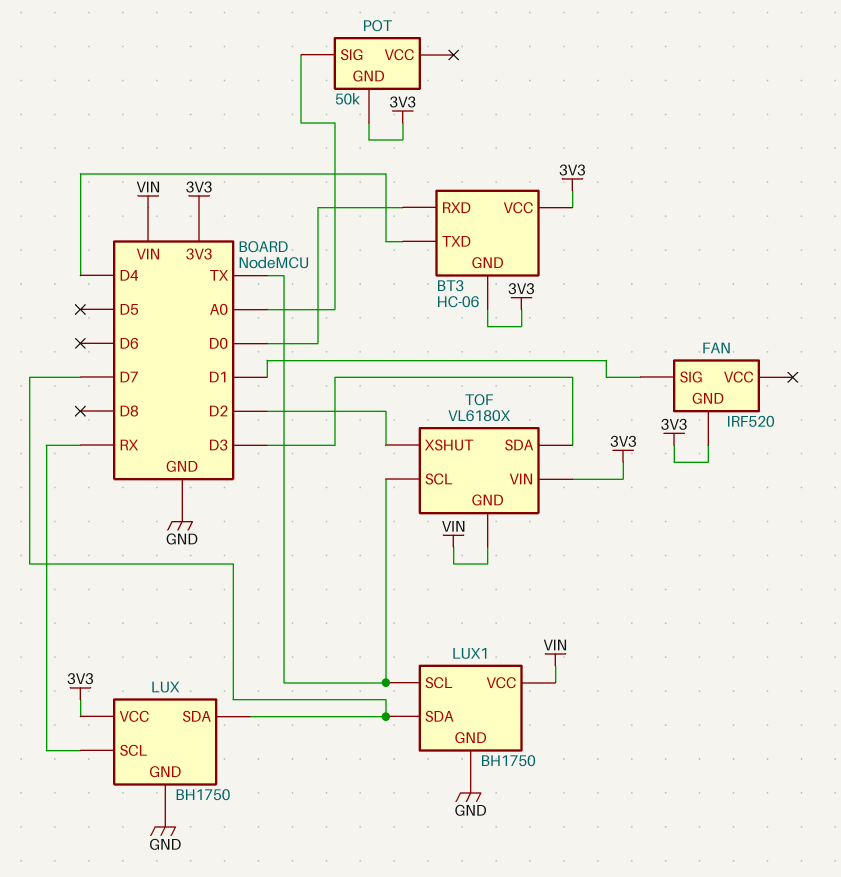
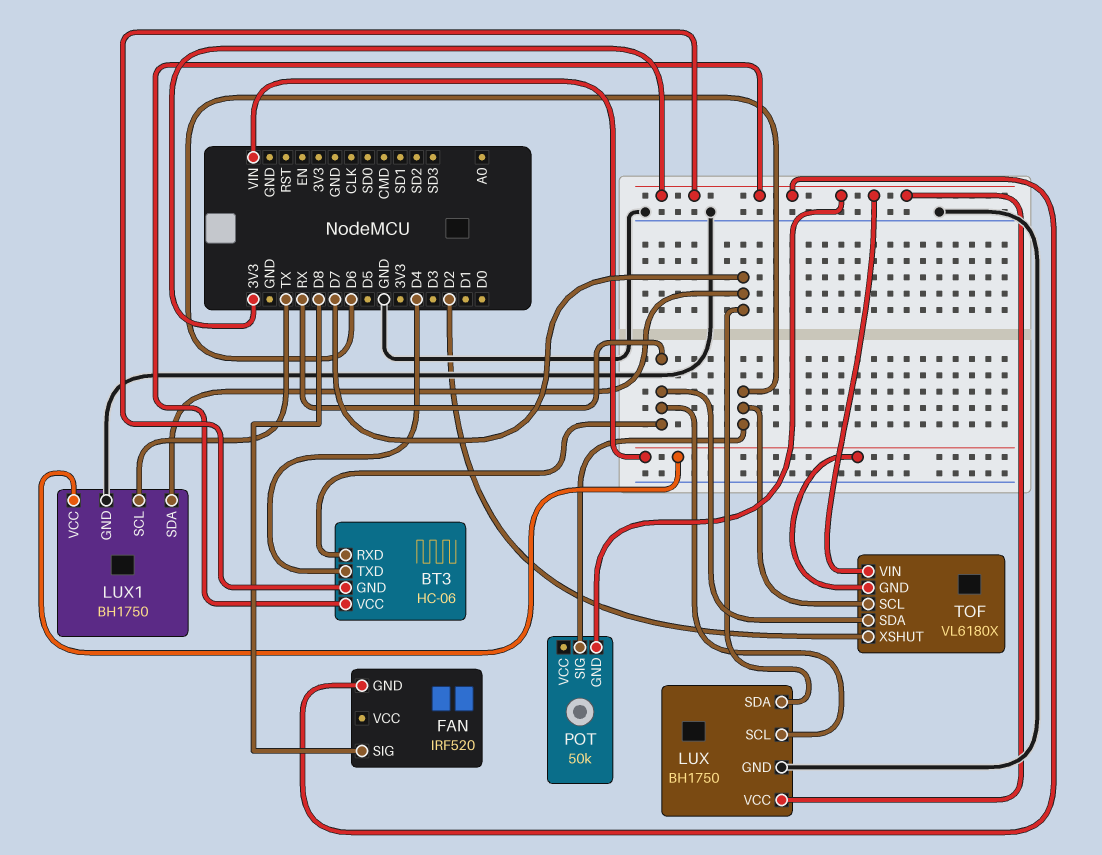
BT3 pin RXD: D0 -> RX
FAN pin SIG: D1 -> D8
POT pin SIG: A0 -> D6
TOF pin SCL: TX -> D6
TOF pin SDA: D3 -> RX

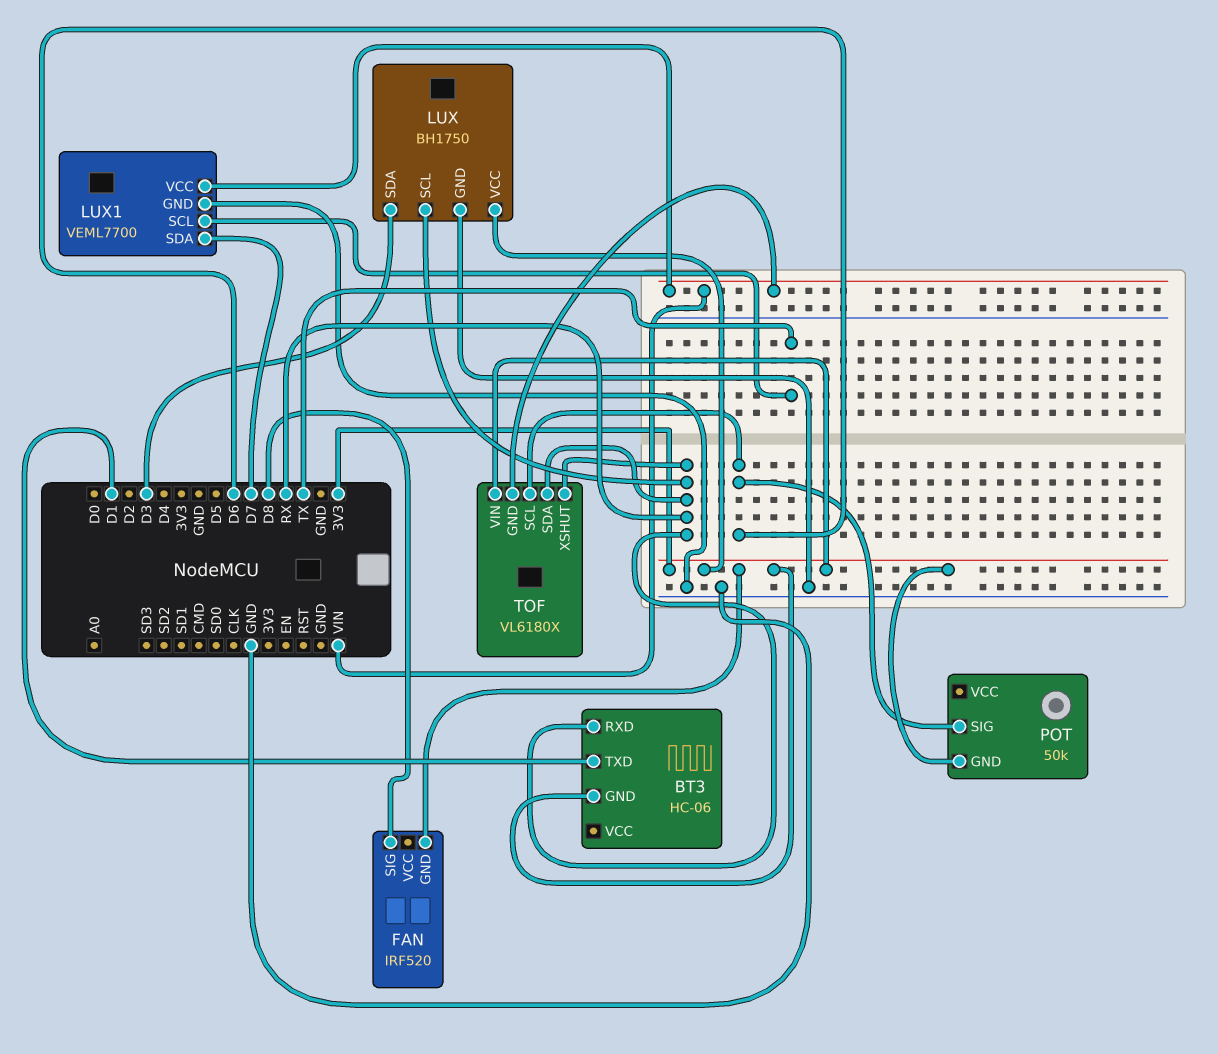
BT3 pin TXD: D4 -> D1
BT3 pin VCC: 3V3 -> none
LUX pin SDA: D7 -> D3
LUX1: BH1750 -> VEML7700
TOF pin XSHUT: D2 -> RX

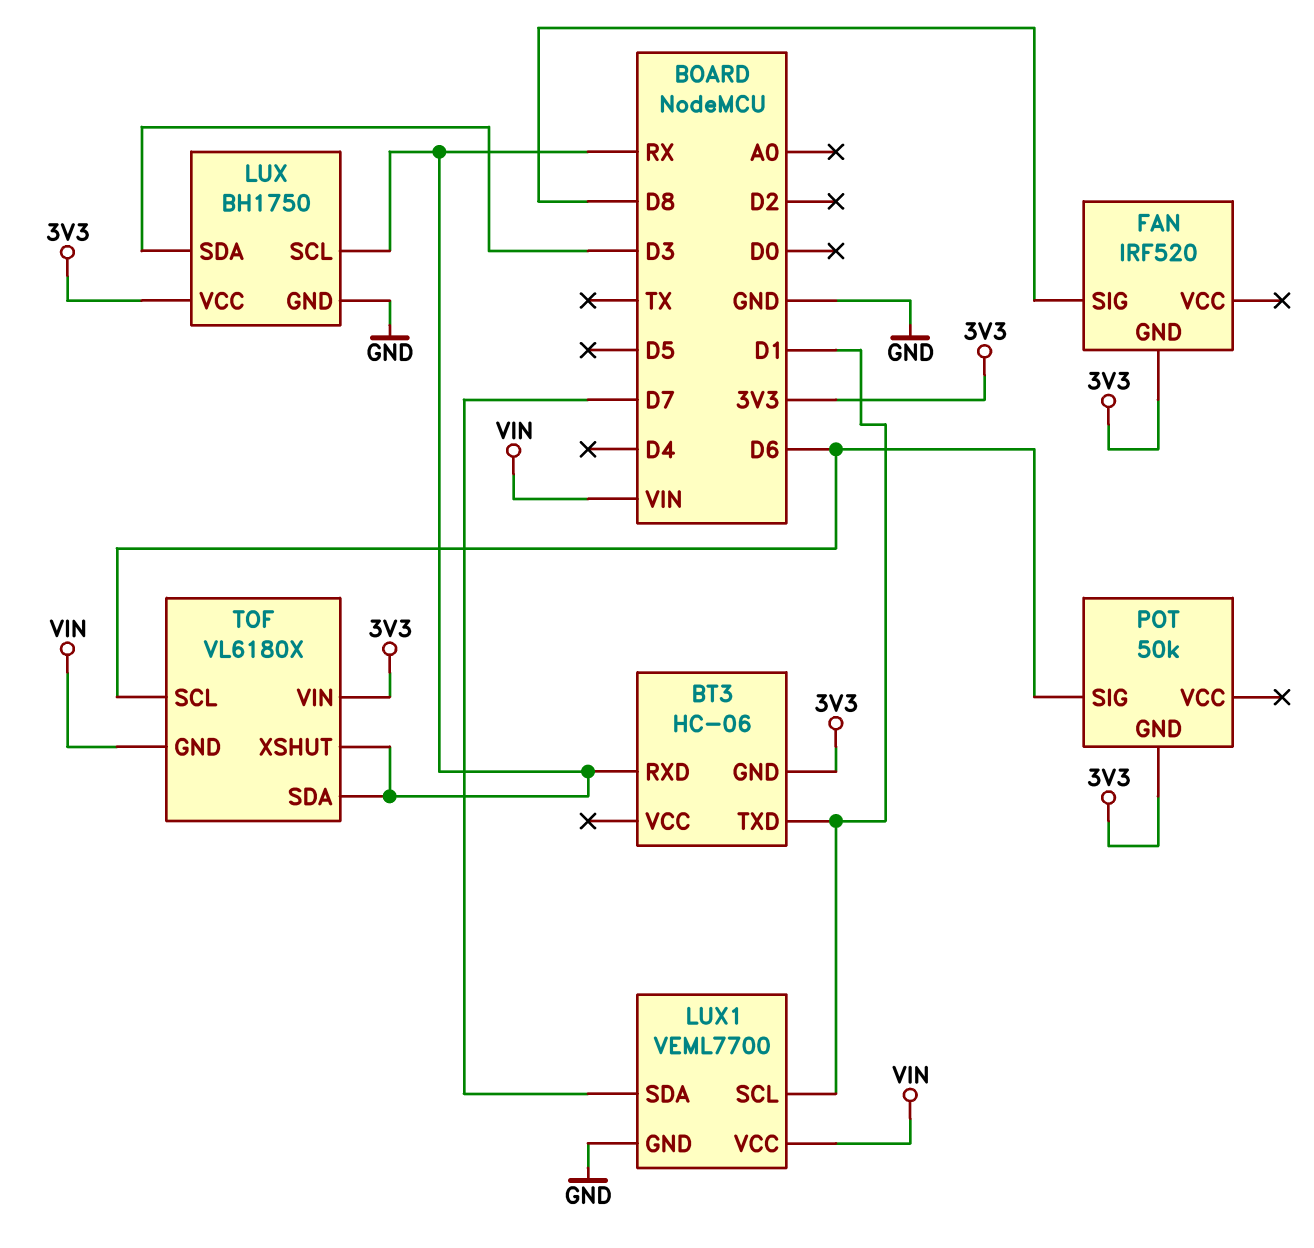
LUX1 pin SCL: TX -> D1

